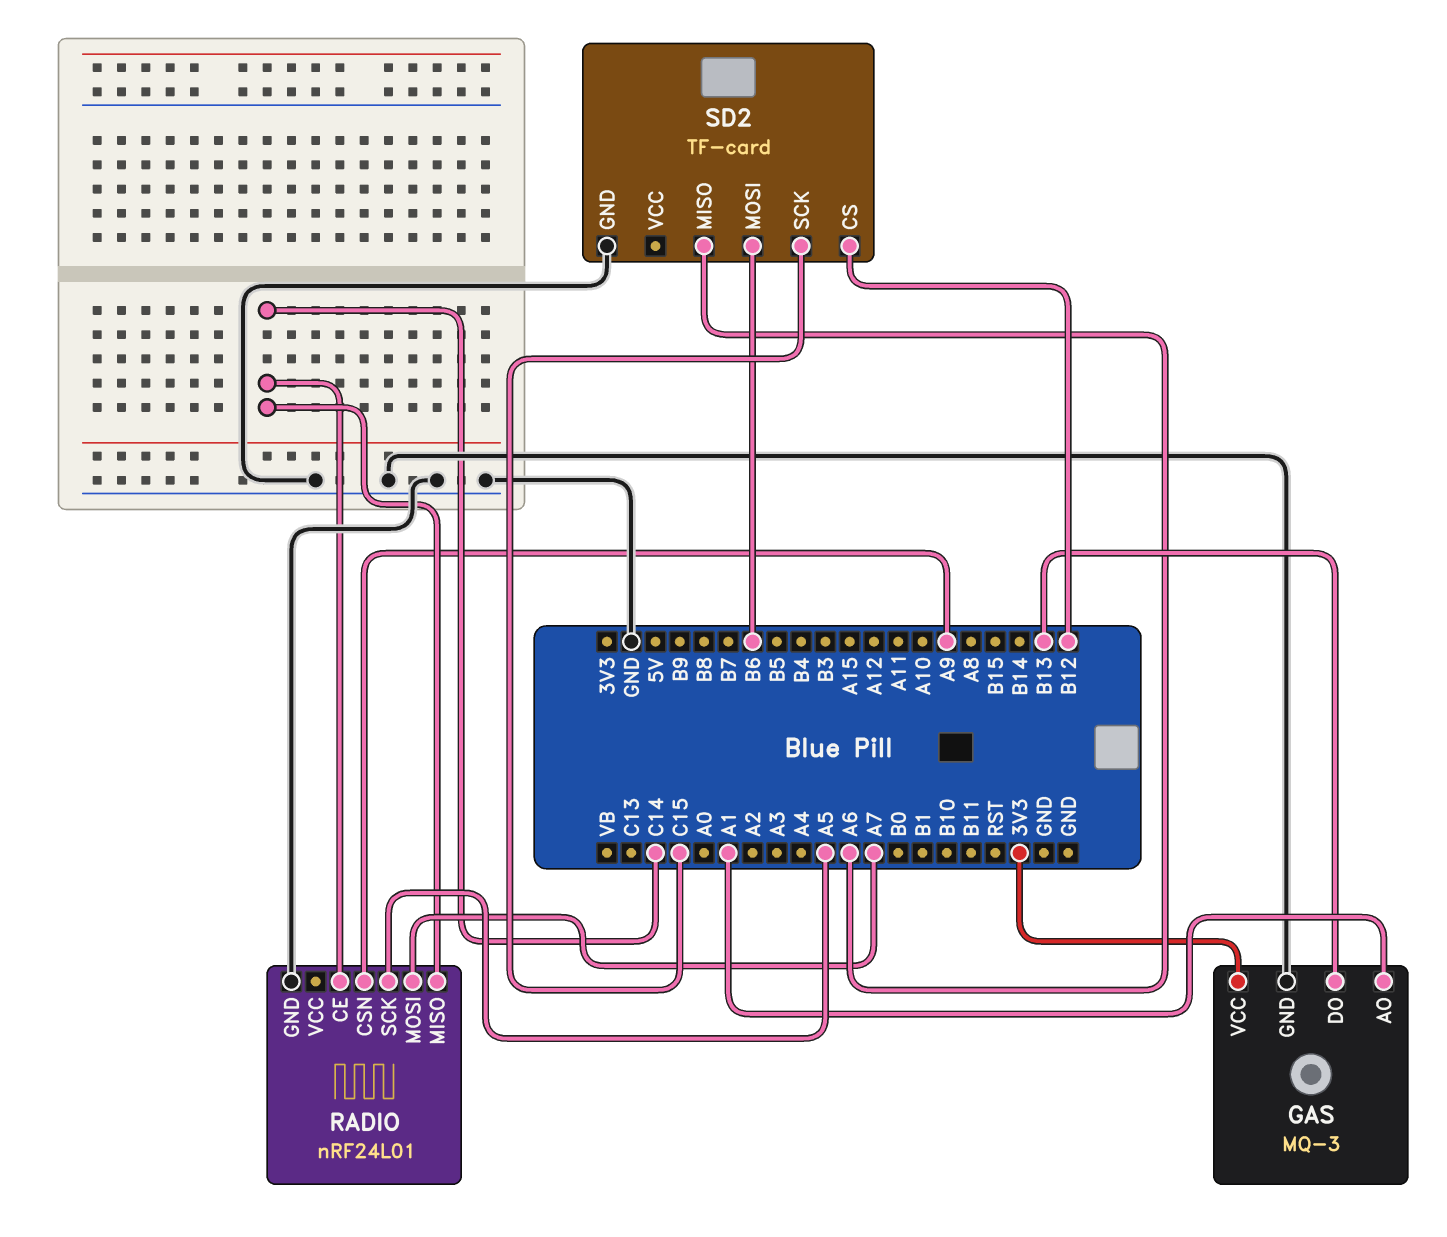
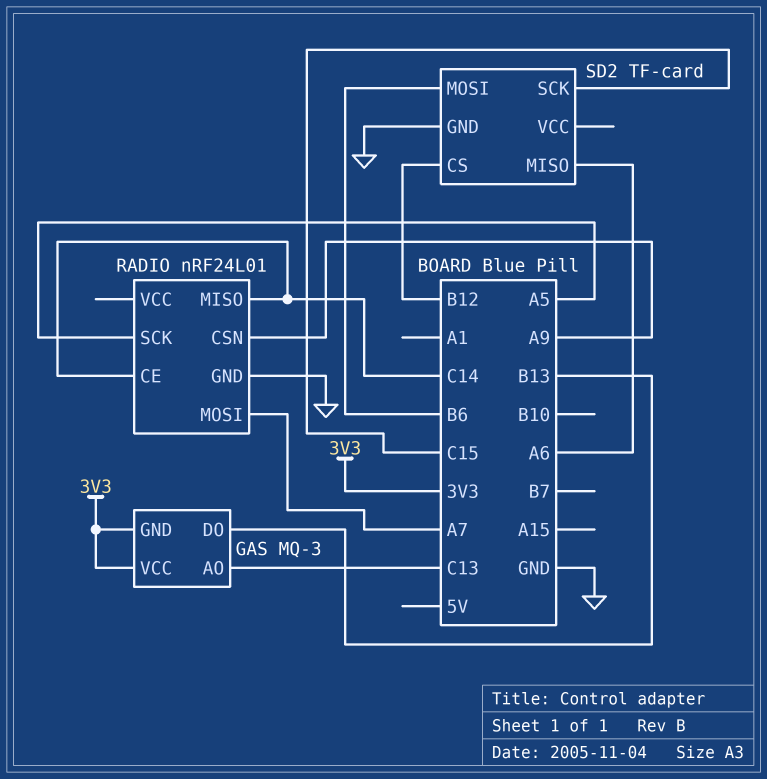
GAS pin AO: A1 -> C13
GAS pin GND: GND -> 3V3

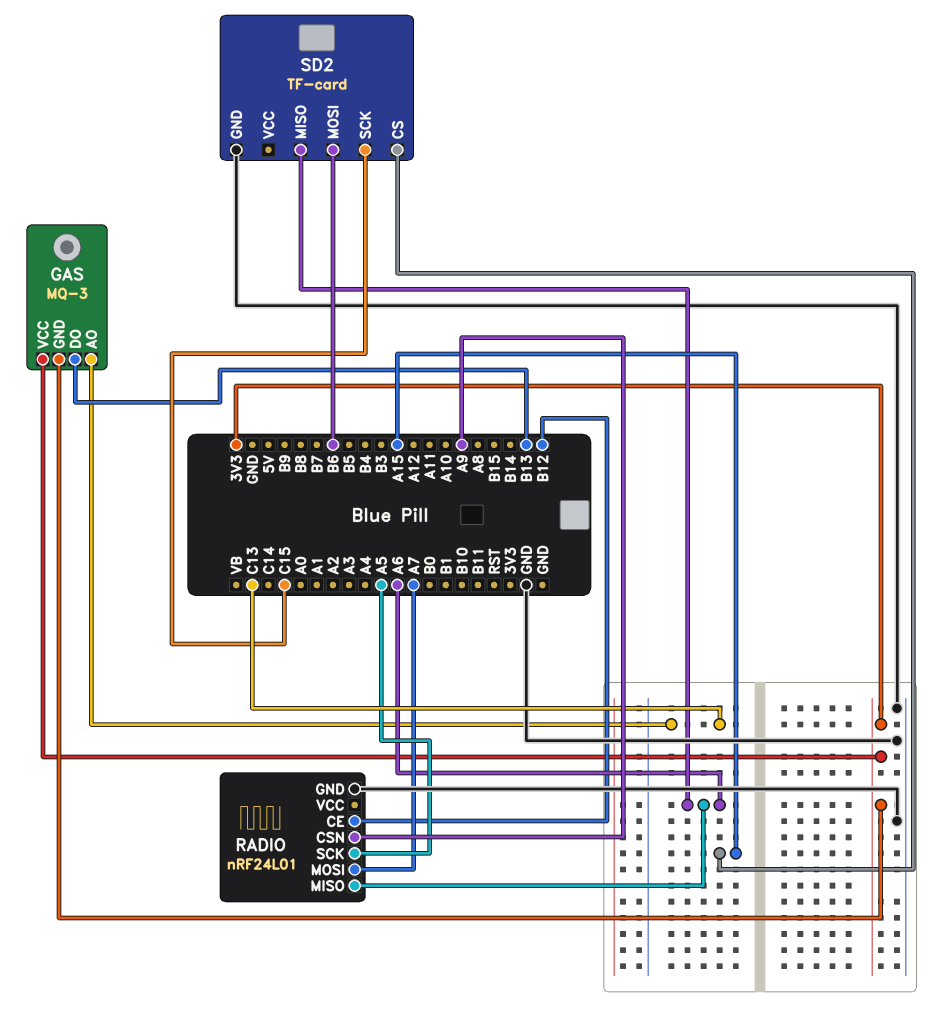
RADIO pin CE: C14 -> B12
RADIO pin MISO: C14 -> A6
SD2 pin CS: B12 -> A15

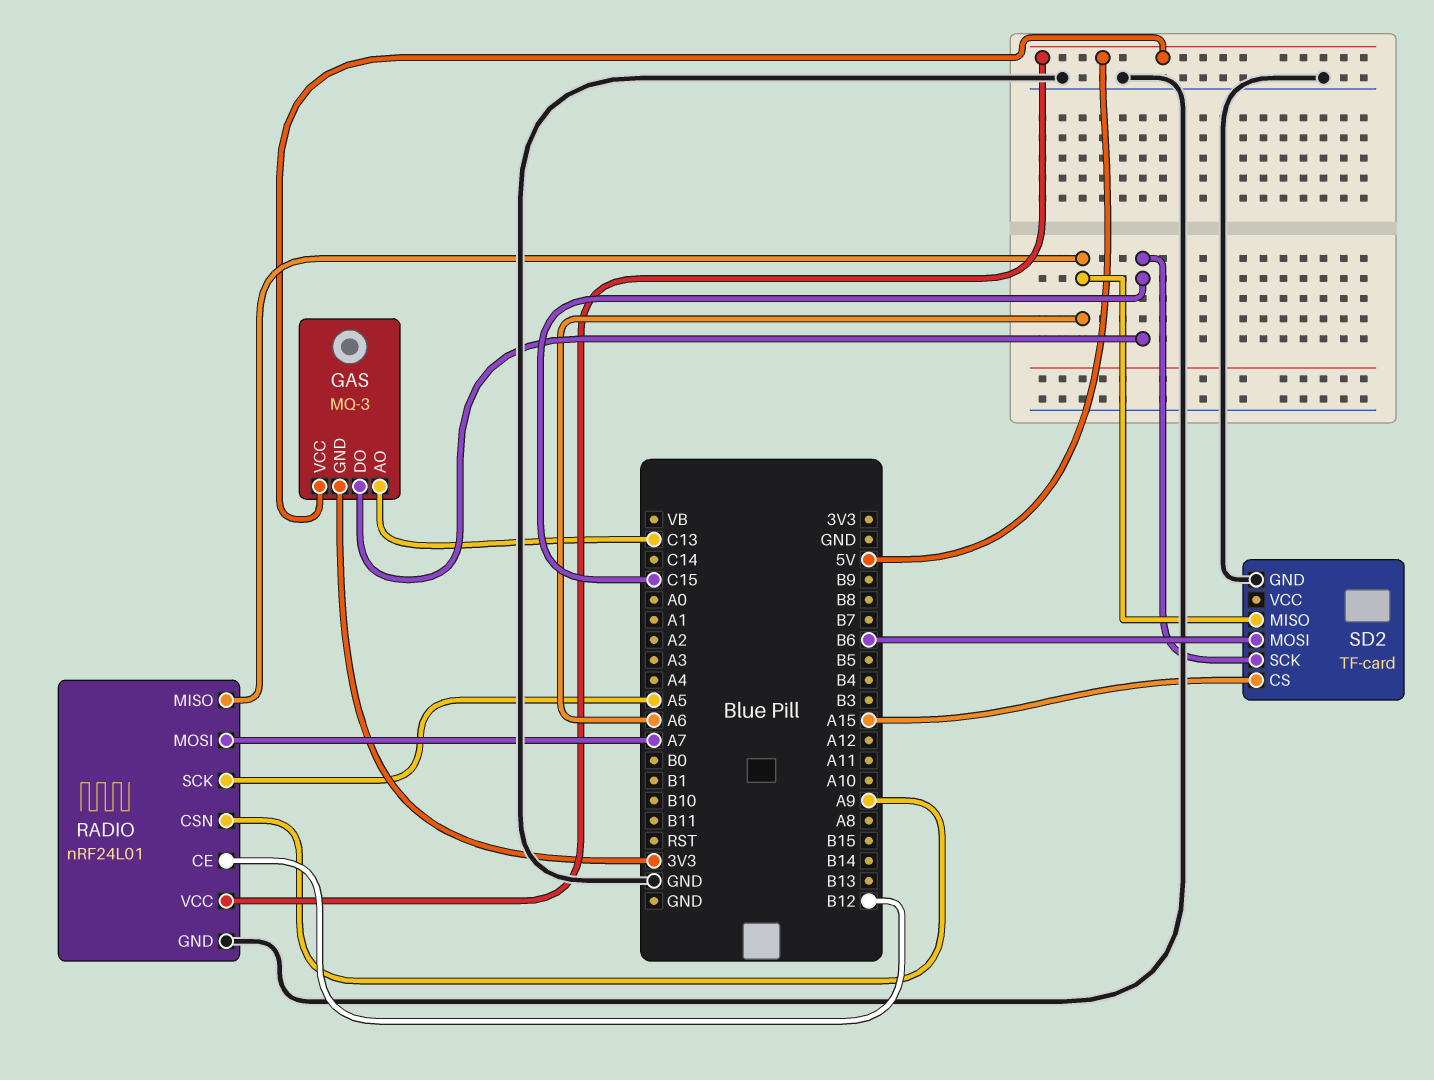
GAS pin DO: B13 -> C15
GAS pin VCC: 3V3 -> 5V
RADIO pin VCC: none -> 5V

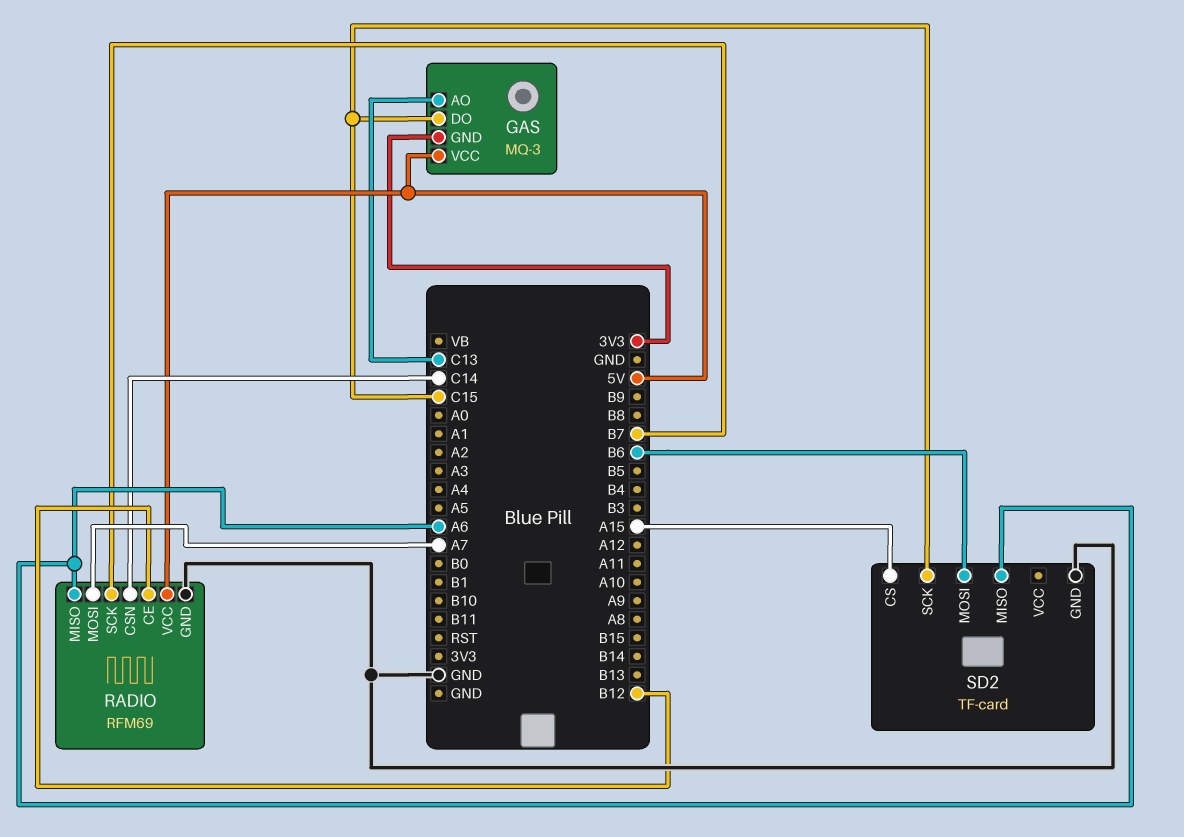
RADIO: nRF24L01 -> RFM69
RADIO pin CSN: A9 -> C14
RADIO pin SCK: A5 -> B7

